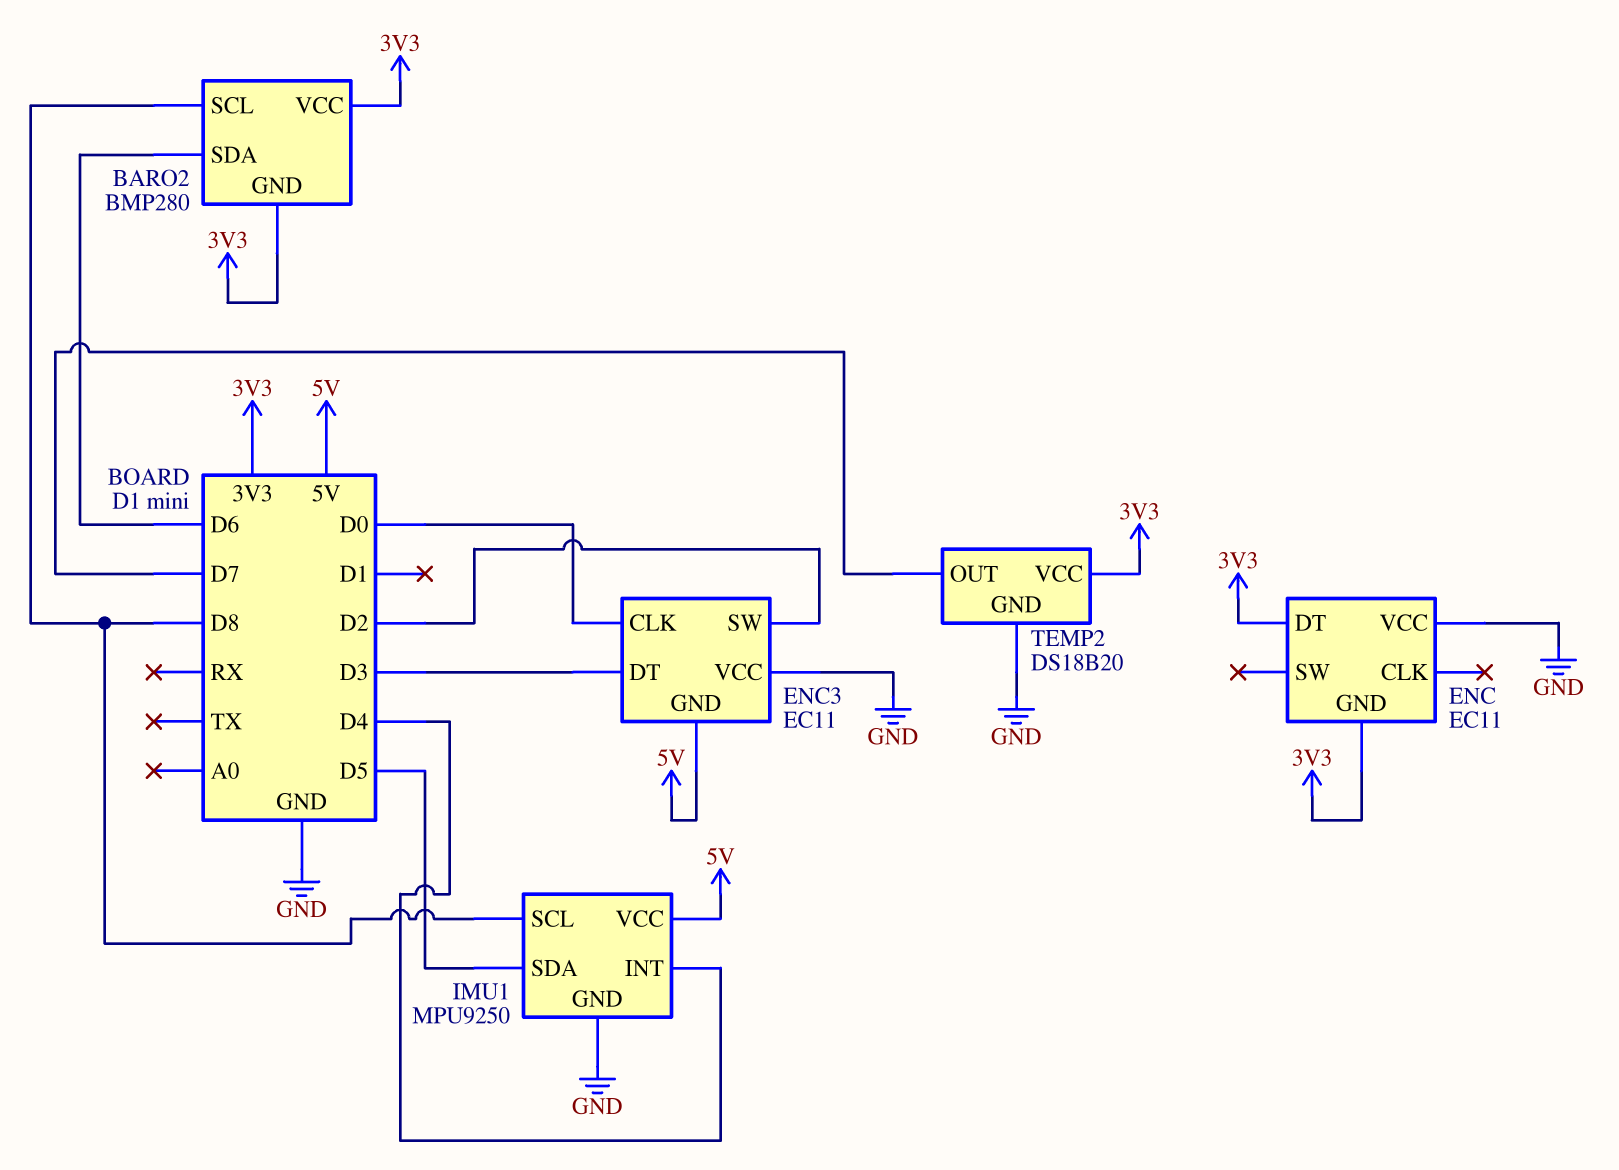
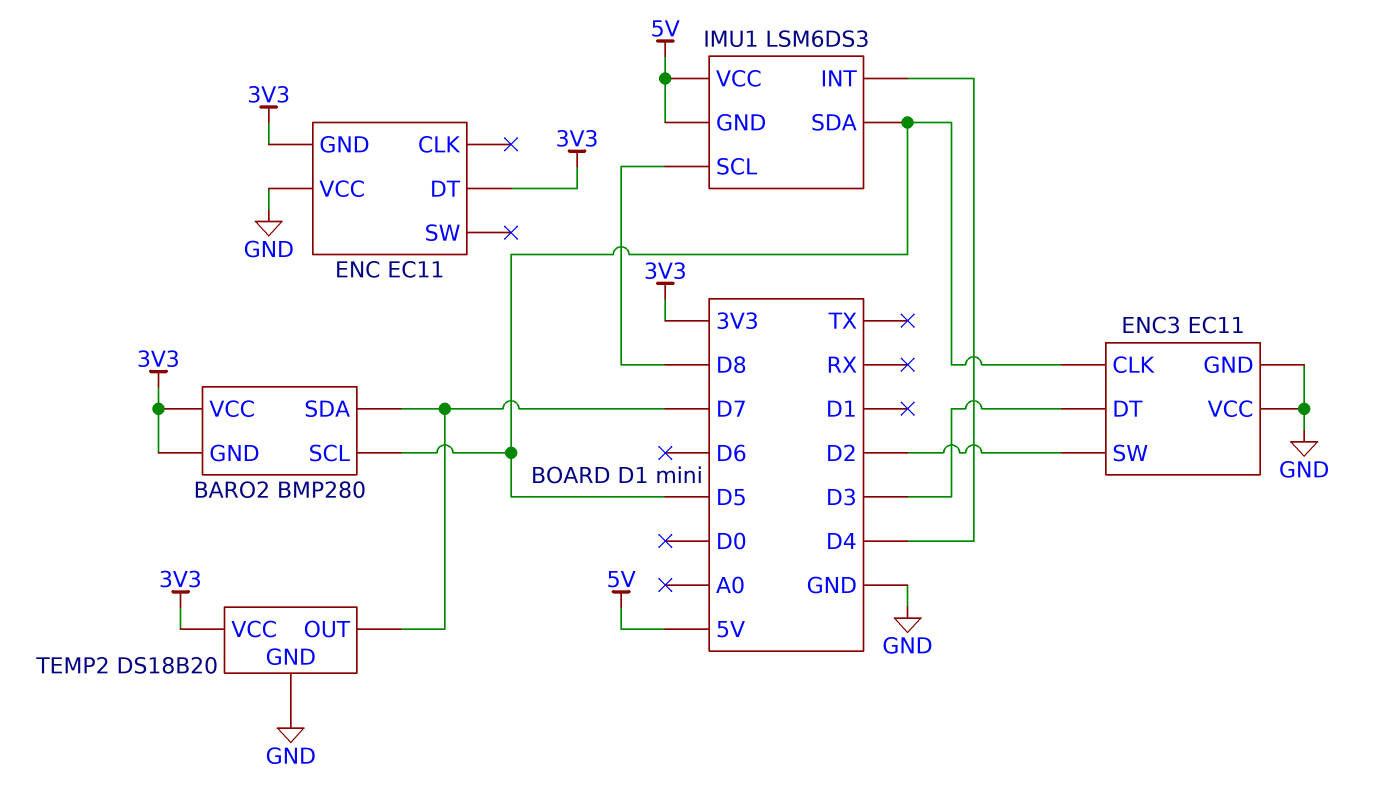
BARO2 pin SCL: D8 -> D5
BARO2 pin SDA: D6 -> D7
ENC3 pin CLK: D0 -> D5
ENC3 pin GND: 5V -> GND
IMU1: MPU9250 -> LSM6DS3
IMU1 pin GND: GND -> 5V

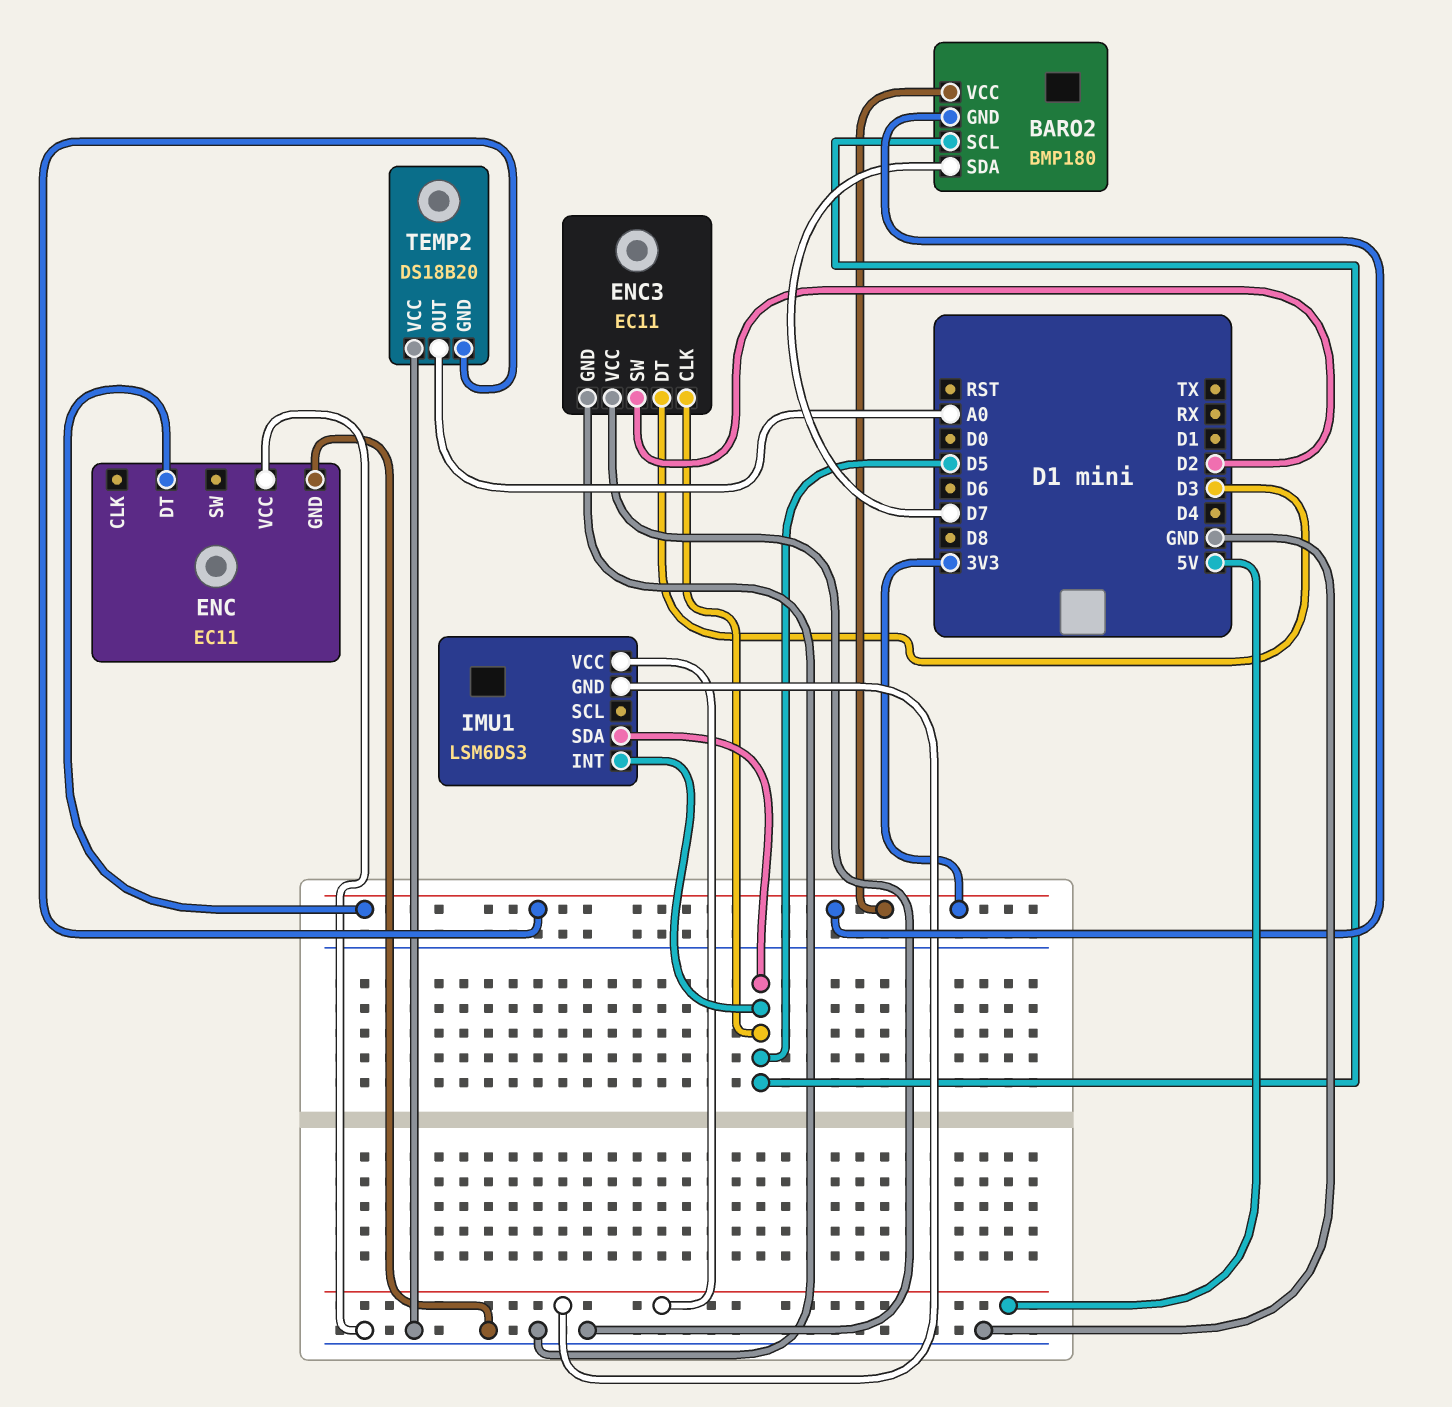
BARO2: BMP280 -> BMP180
ENC pin GND: 3V3 -> GND
IMU1 pin INT: D4 -> D5
IMU1 pin SCL: D8 -> none
TEMP2 pin GND: GND -> 3V3
TEMP2 pin OUT: D7 -> A0
TEMP2 pin VCC: 3V3 -> GND

